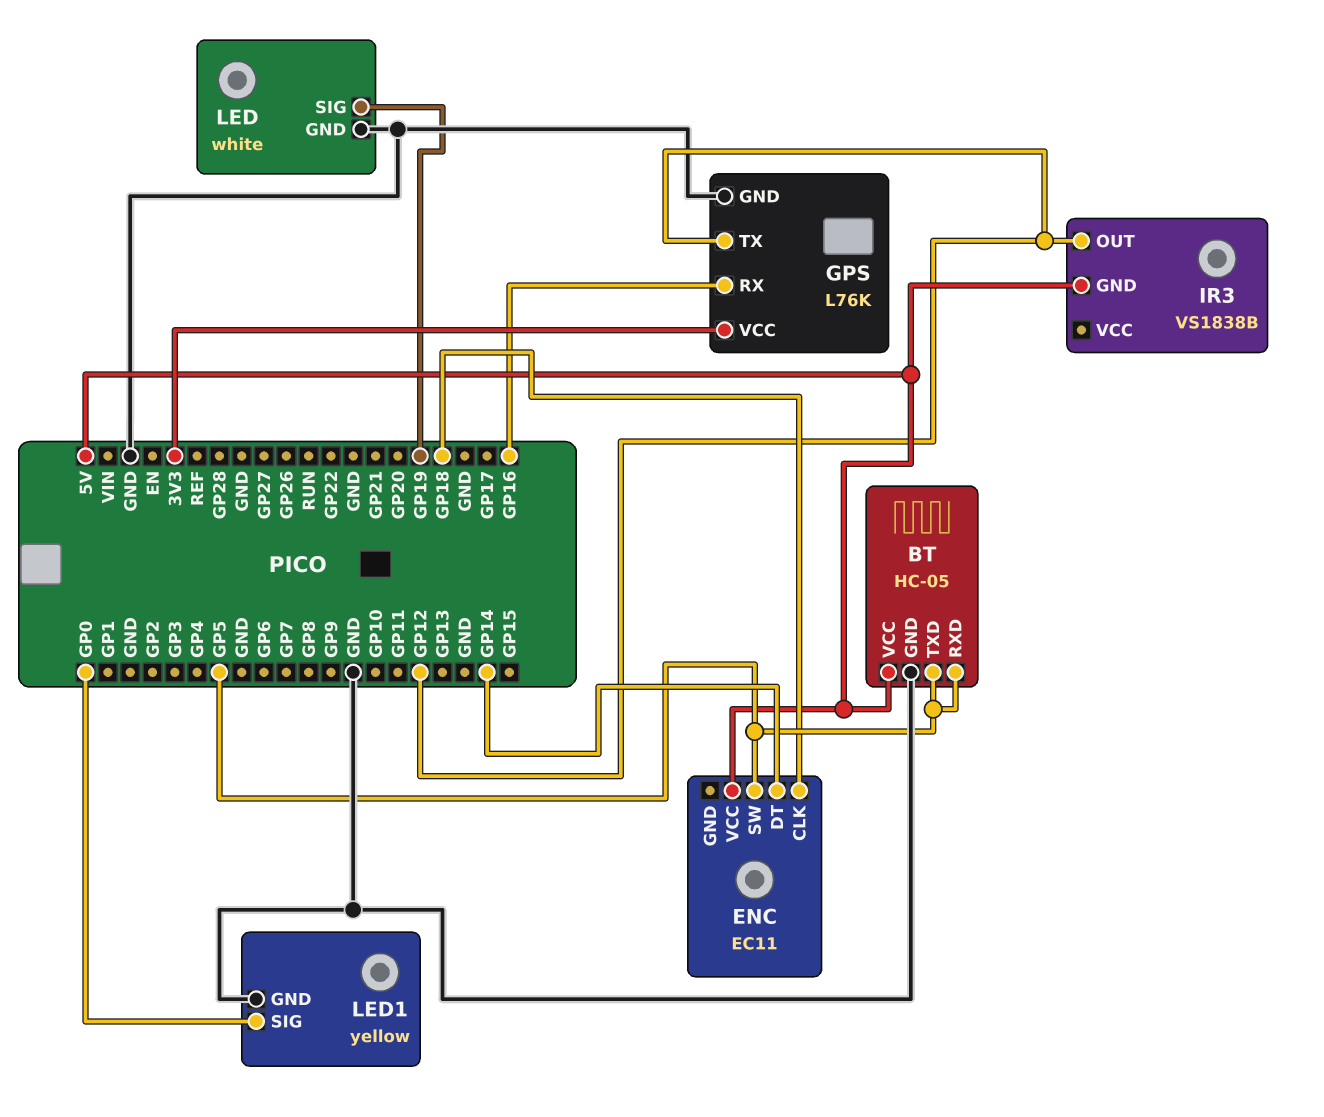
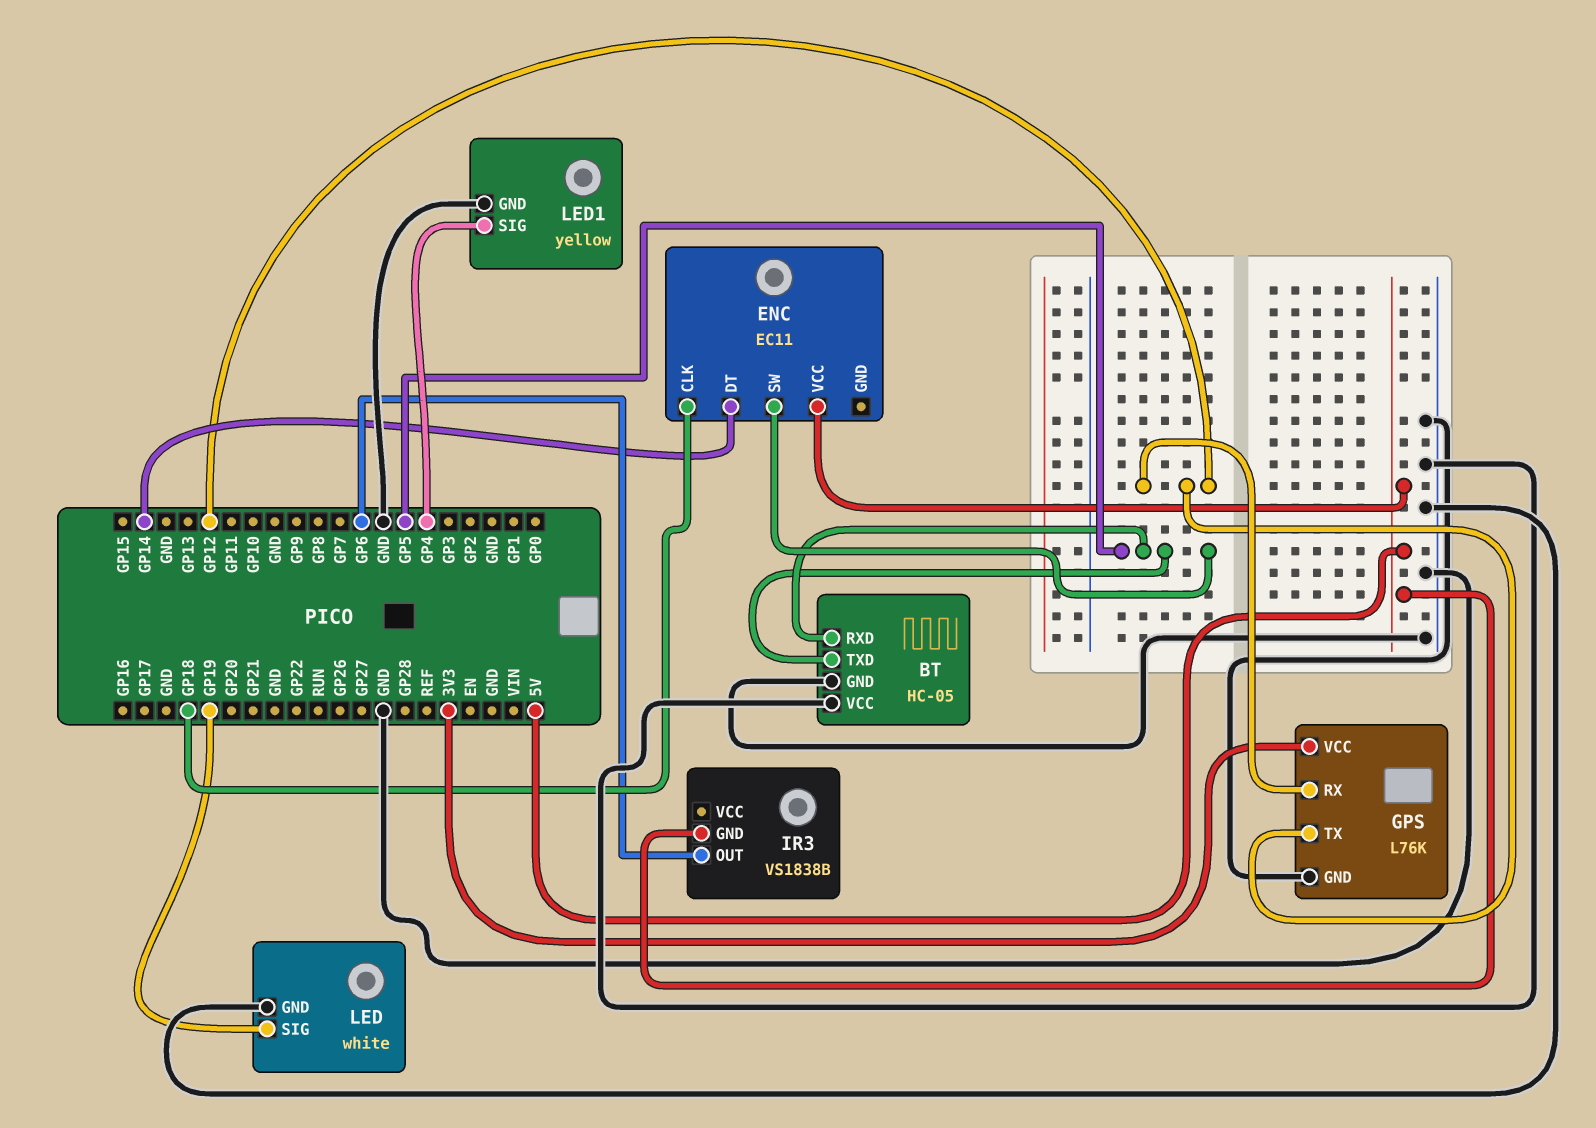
BT pin VCC: 5V -> GND
GPS pin RX: GP16 -> GP12
IR3 pin OUT: GP12 -> GP6
LED1 pin SIG: GP0 -> GP4

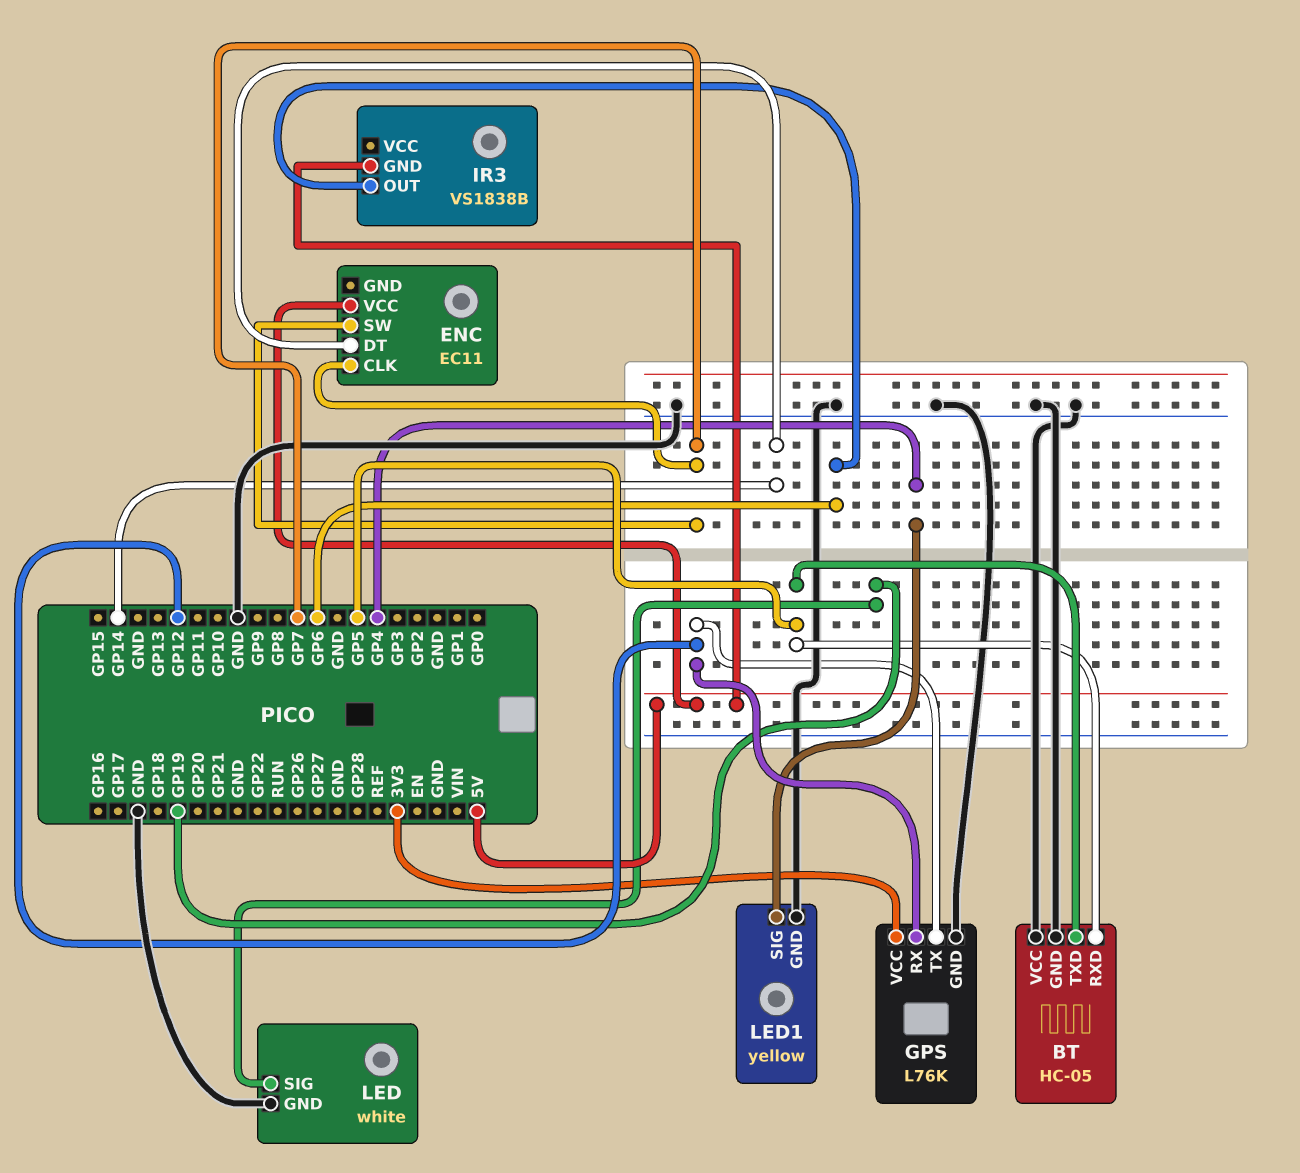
ENC pin CLK: GP18 -> GP7
ENC pin SW: GP5 -> GP7

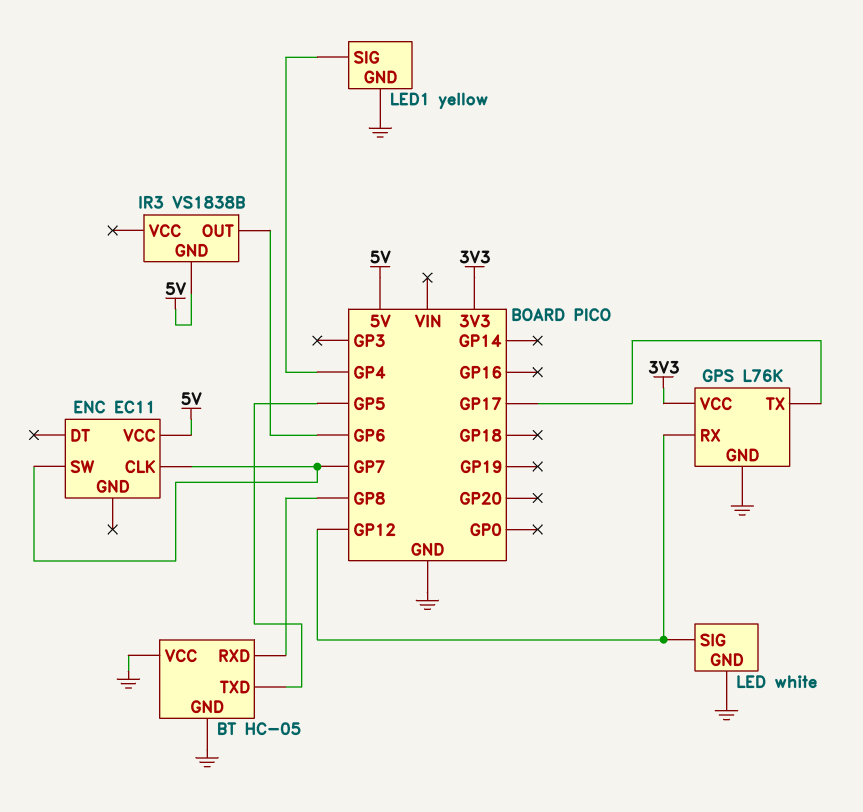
BT pin RXD: GP5 -> GP8
ENC pin DT: GP14 -> none
GPS pin TX: GP12 -> GP17
LED pin SIG: GP19 -> GP12

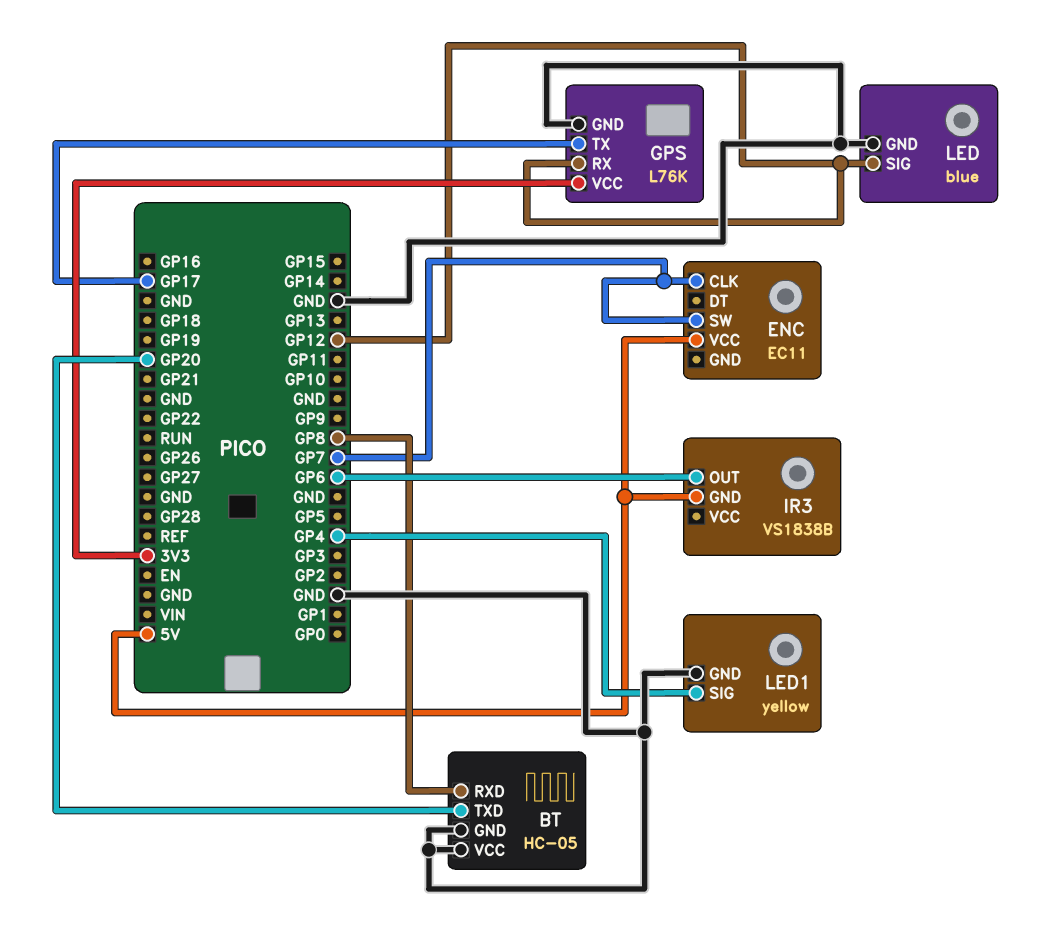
BT pin TXD: GP5 -> GP20
LED: white -> blue

